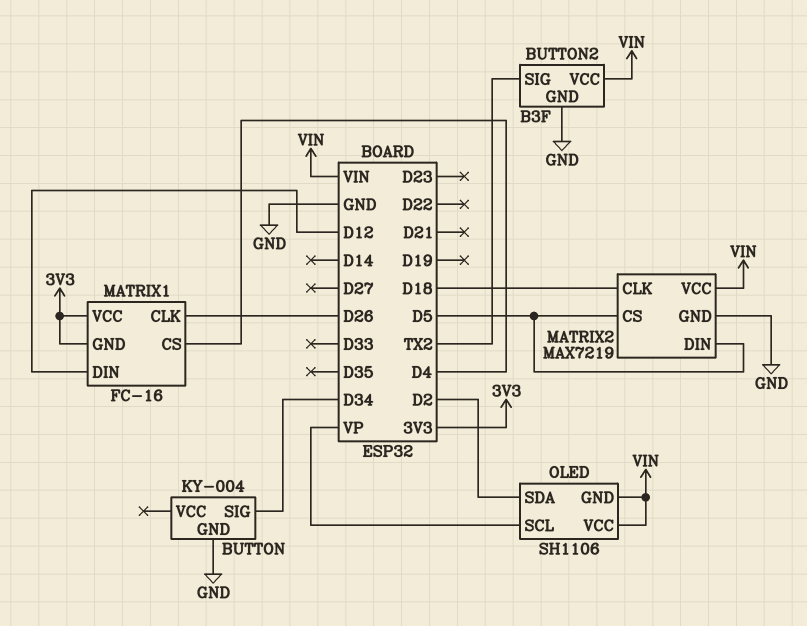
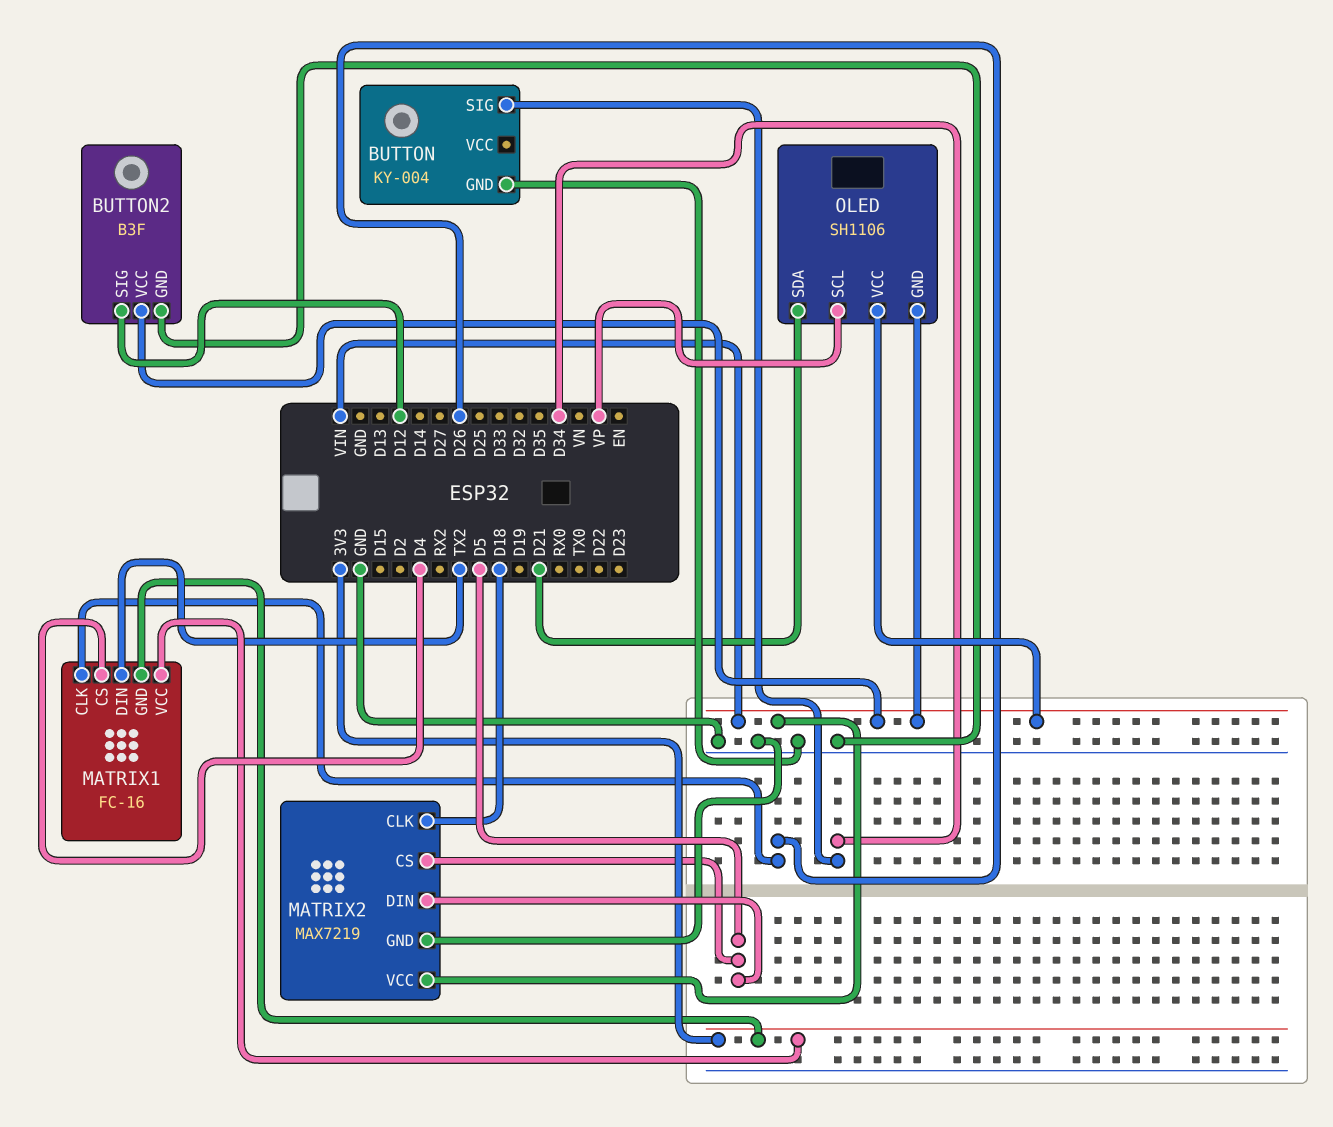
BUTTON2 pin SIG: TX2 -> D12
MATRIX1 pin DIN: D12 -> TX2
OLED pin SDA: D2 -> D21

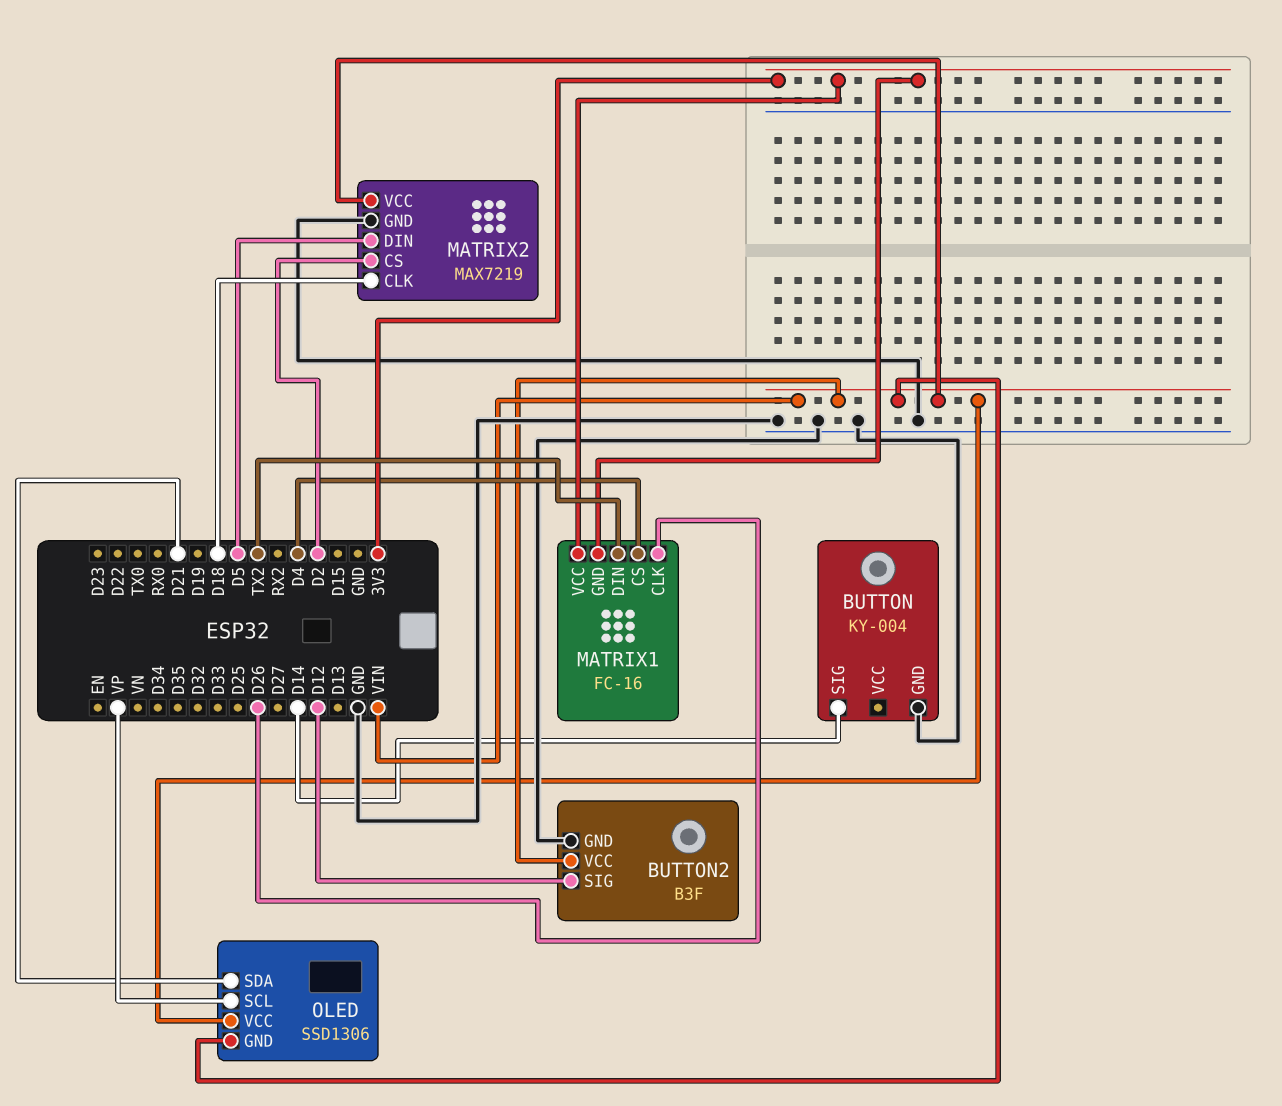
BUTTON pin SIG: D34 -> D14
MATRIX2 pin CS: D5 -> D2
OLED: SH1106 -> SSD1306

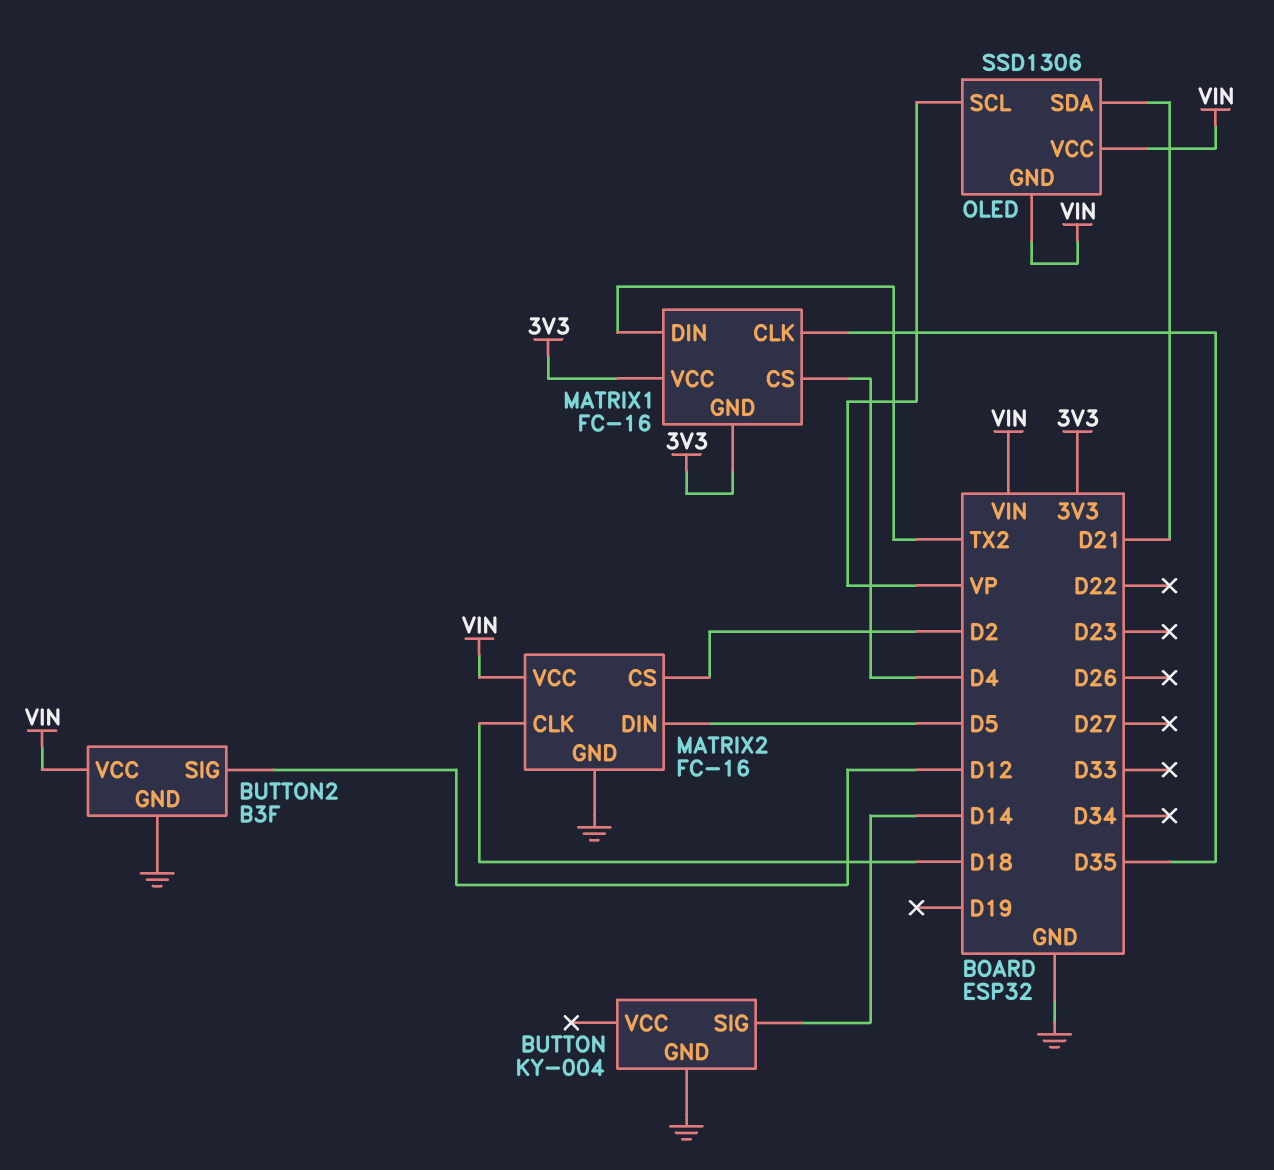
MATRIX1 pin CLK: D26 -> D35
MATRIX2: MAX7219 -> FC-16

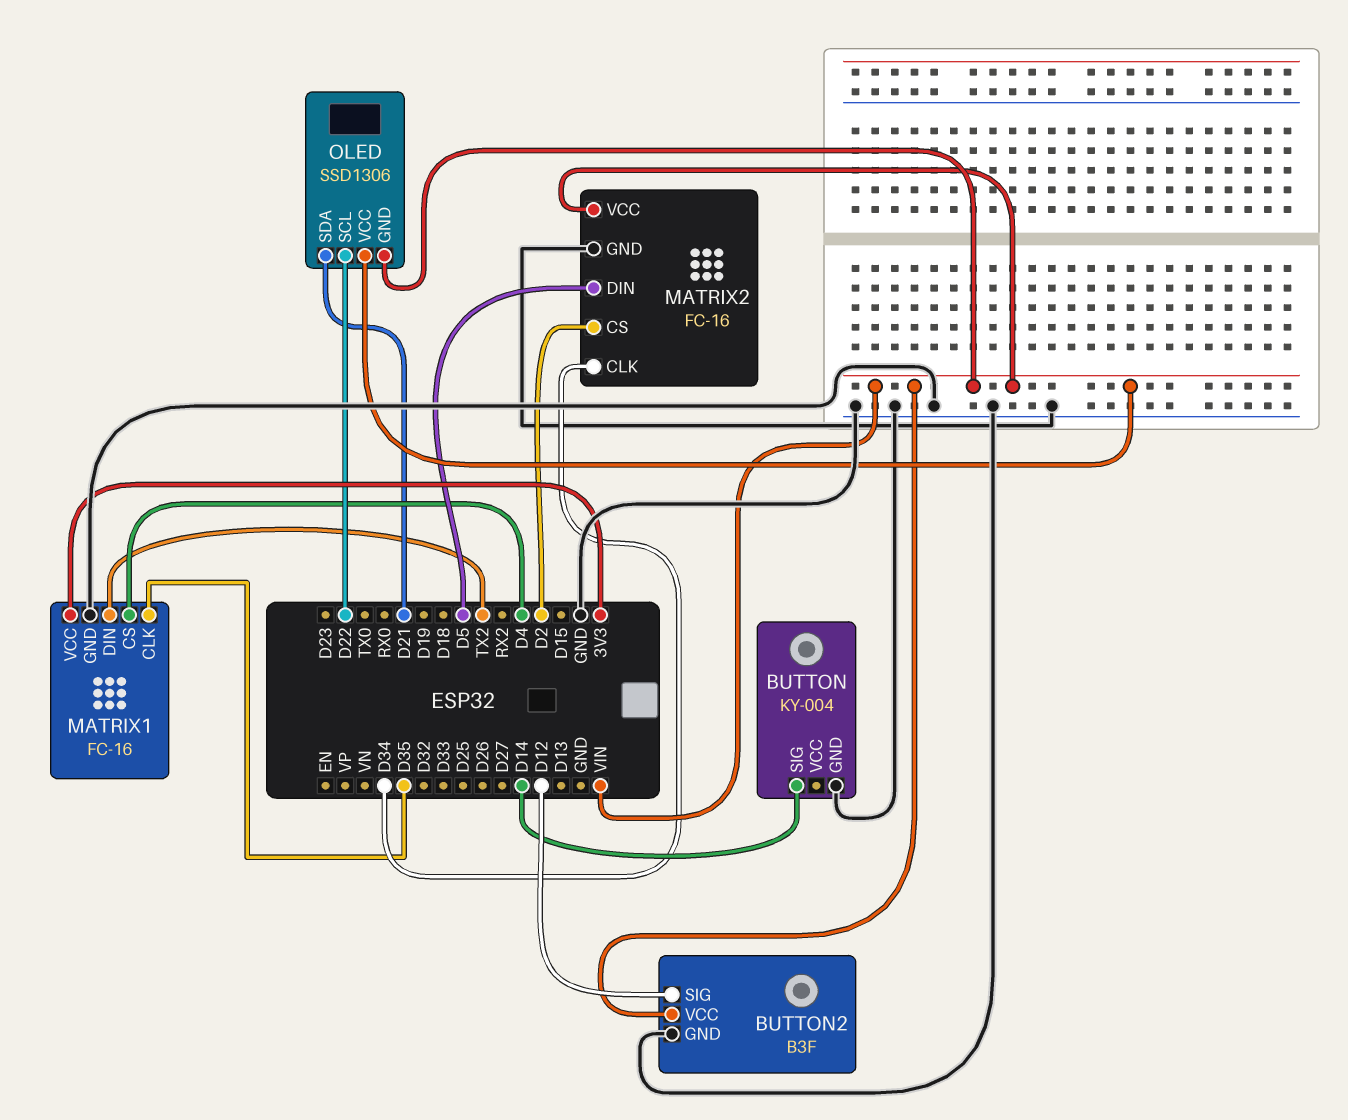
MATRIX1 pin GND: 3V3 -> GND
MATRIX2 pin CLK: D18 -> D34
OLED pin SCL: VP -> D22

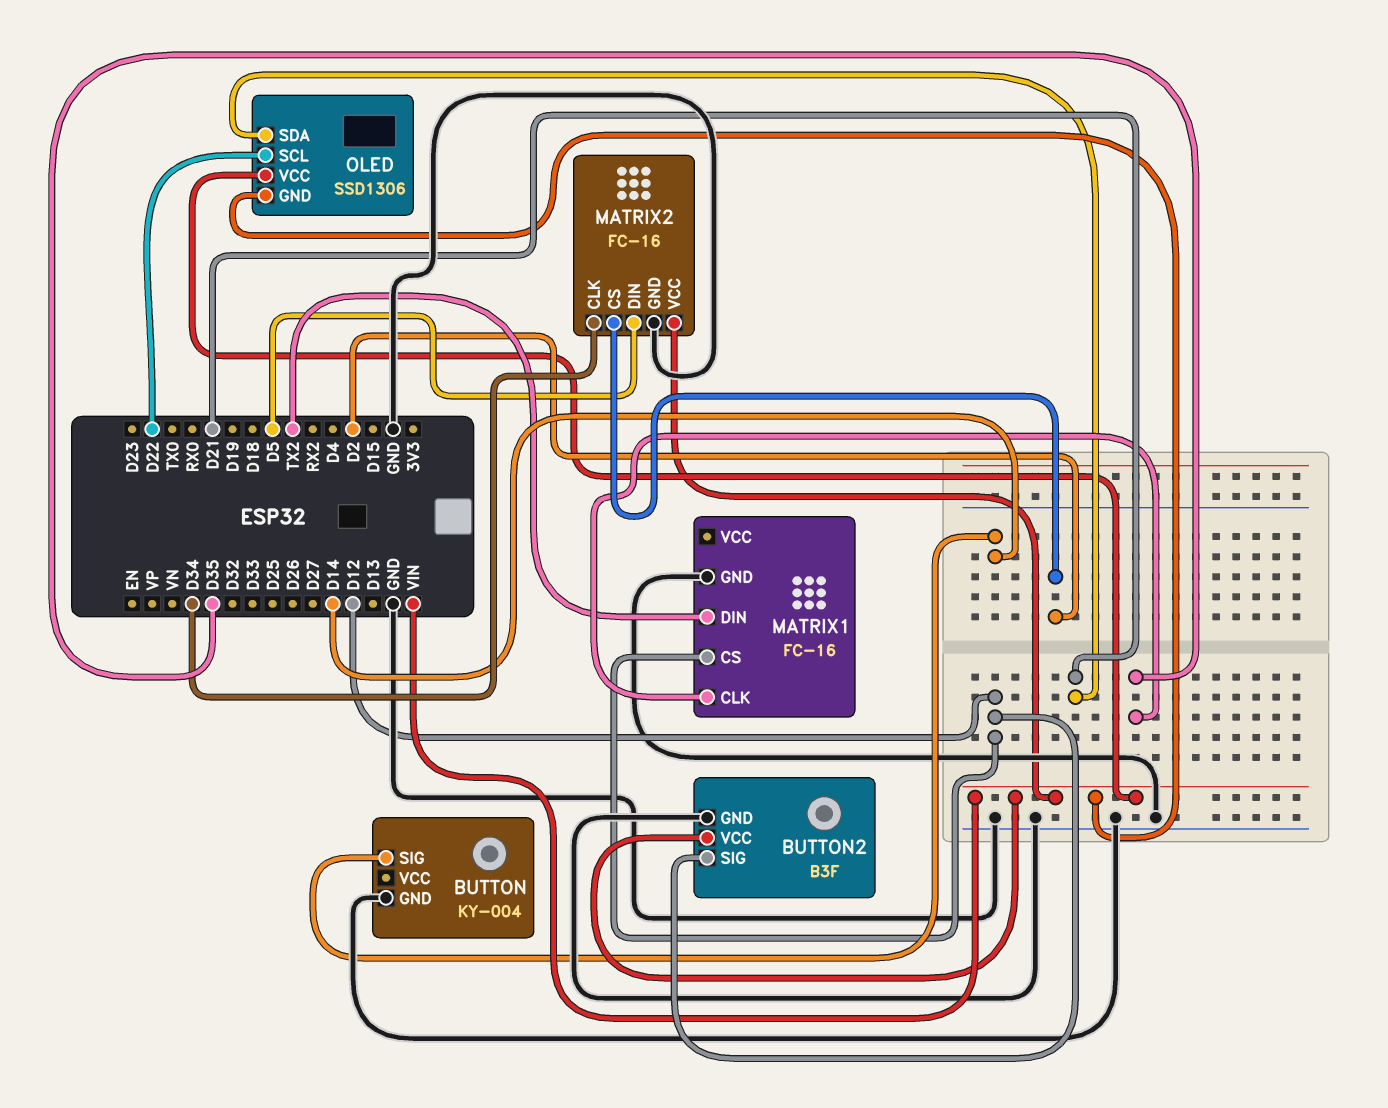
MATRIX1 pin CS: D4 -> D12
MATRIX1 pin VCC: 3V3 -> none

